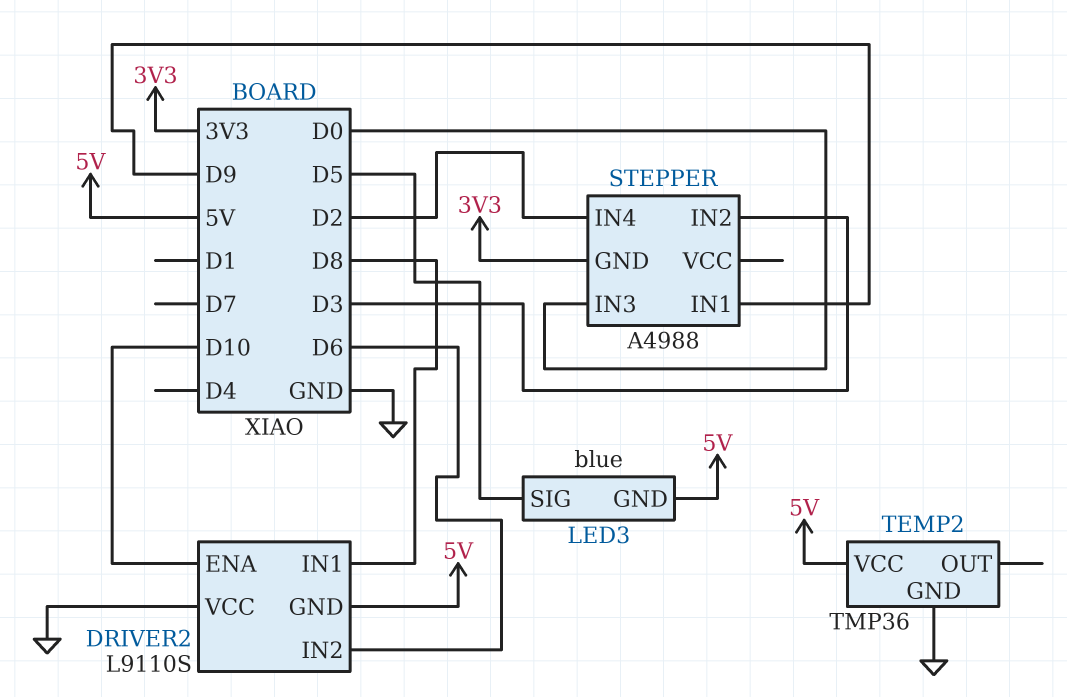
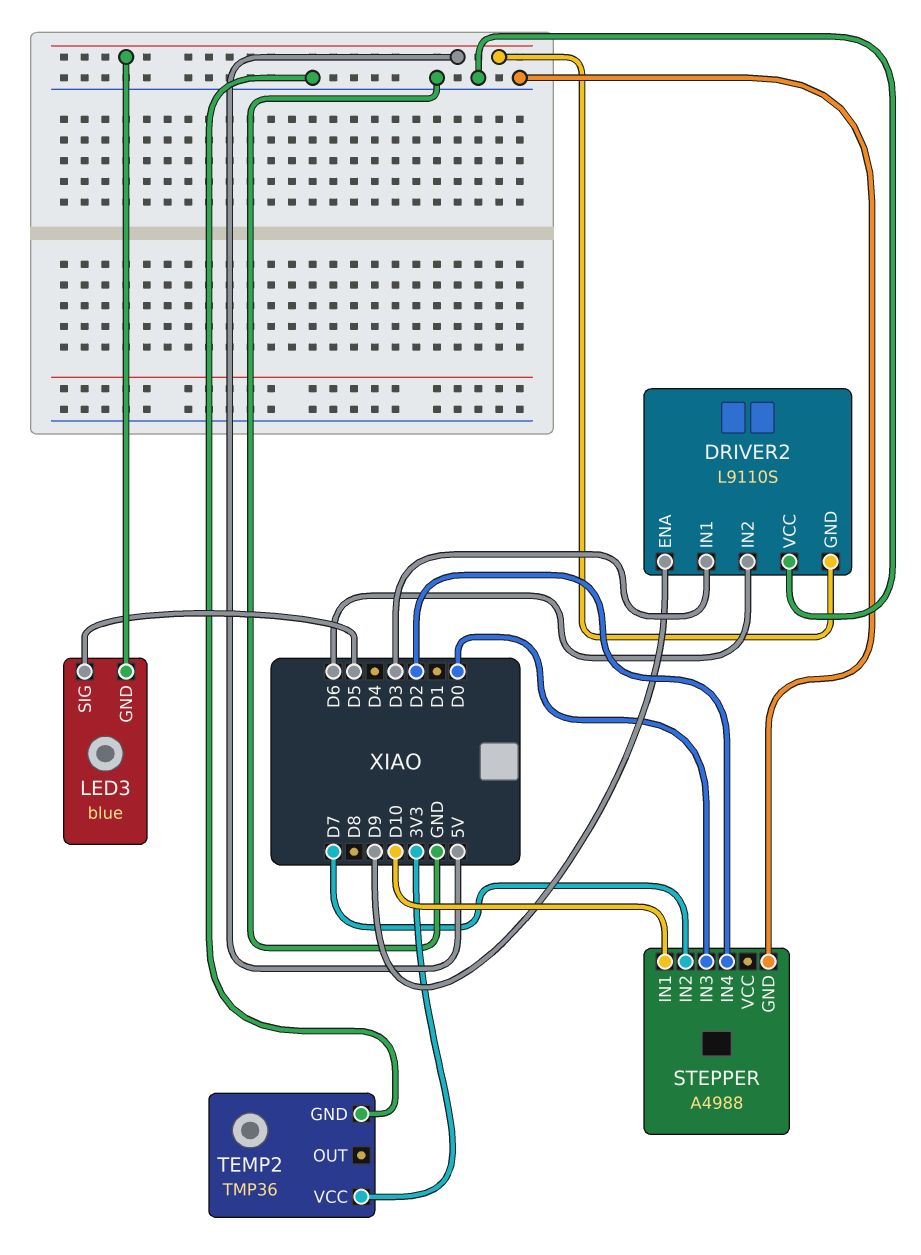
DRIVER2 pin ENA: D10 -> D9
DRIVER2 pin IN1: D8 -> D3
STEPPER pin GND: 3V3 -> GND
STEPPER pin IN1: D9 -> D10
STEPPER pin IN2: D3 -> D7
TEMP2 pin VCC: 5V -> 3V3

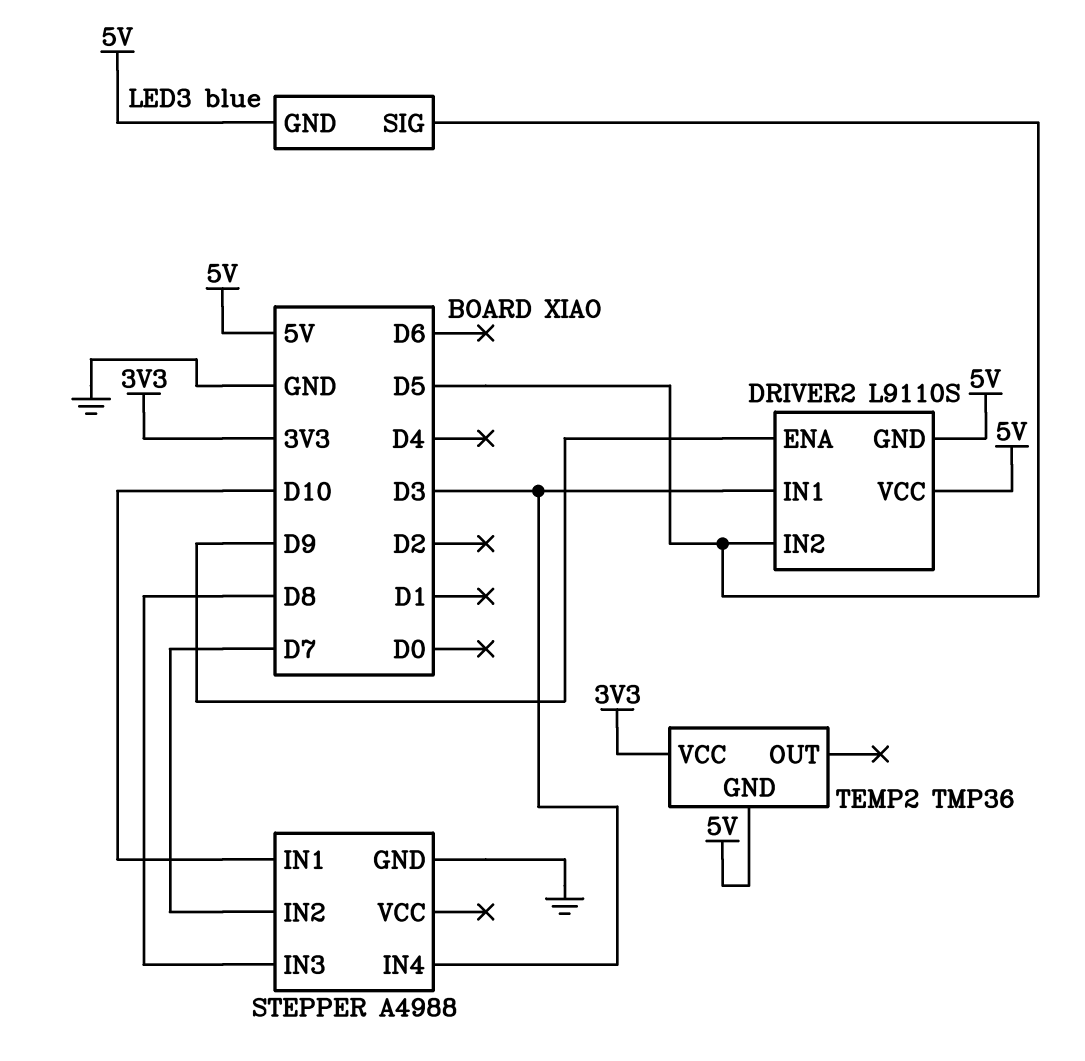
DRIVER2 pin IN2: D6 -> D5
DRIVER2 pin VCC: GND -> 5V
STEPPER pin IN3: D0 -> D8
STEPPER pin IN4: D2 -> D3
TEMP2 pin GND: GND -> 5V

